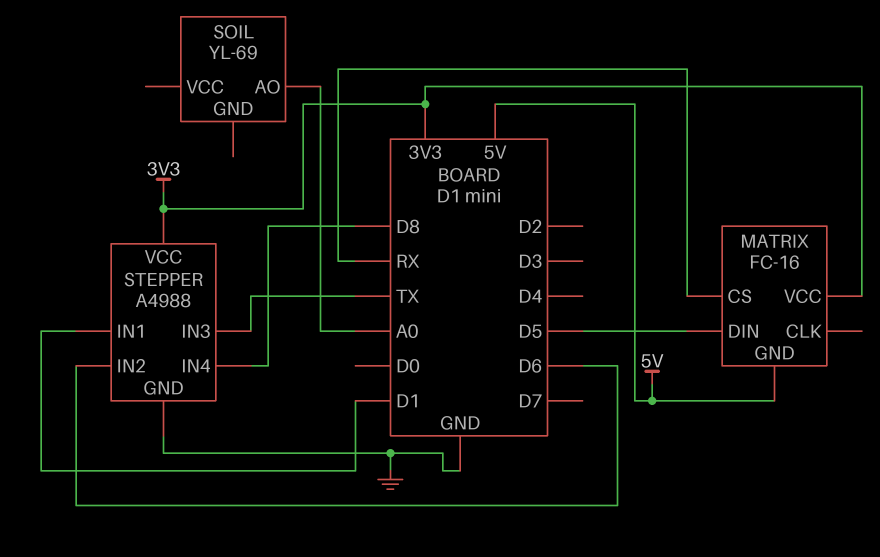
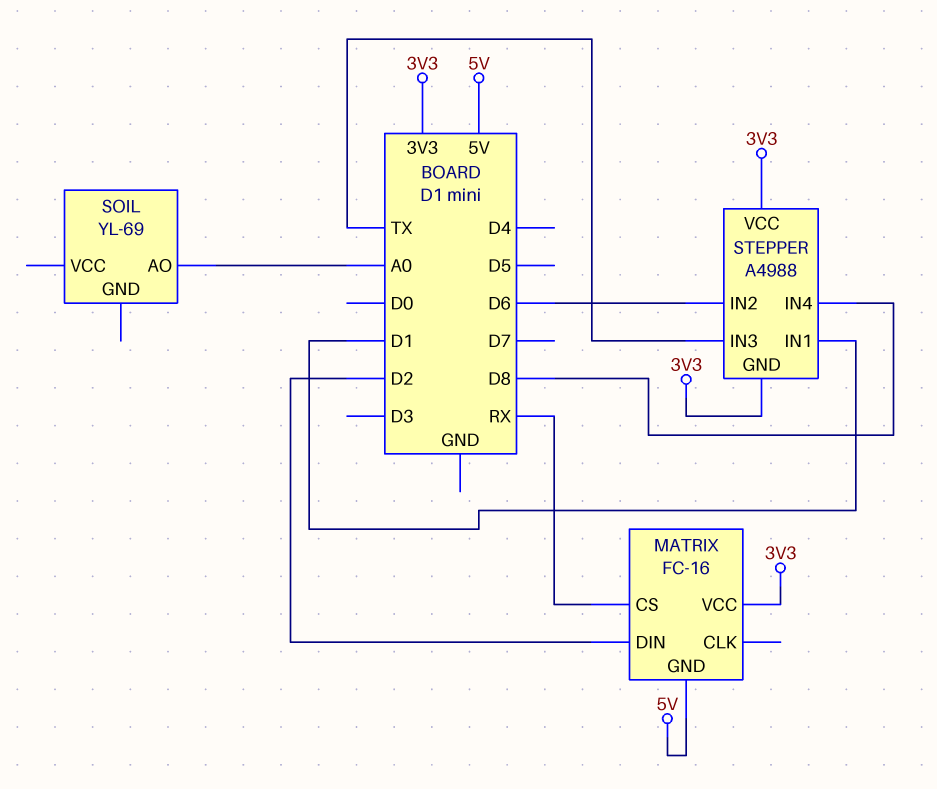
MATRIX pin DIN: D5 -> D2
STEPPER pin GND: GND -> 3V3

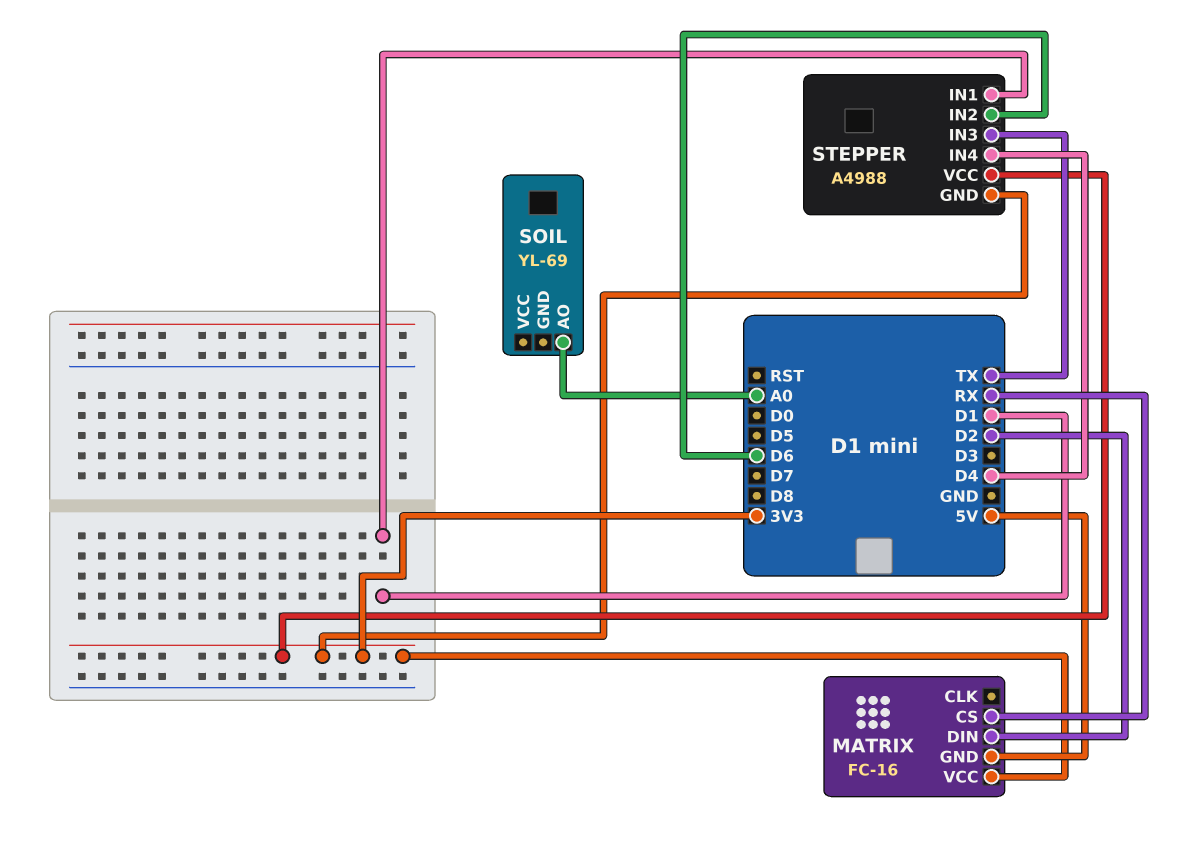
STEPPER pin IN4: D8 -> D4

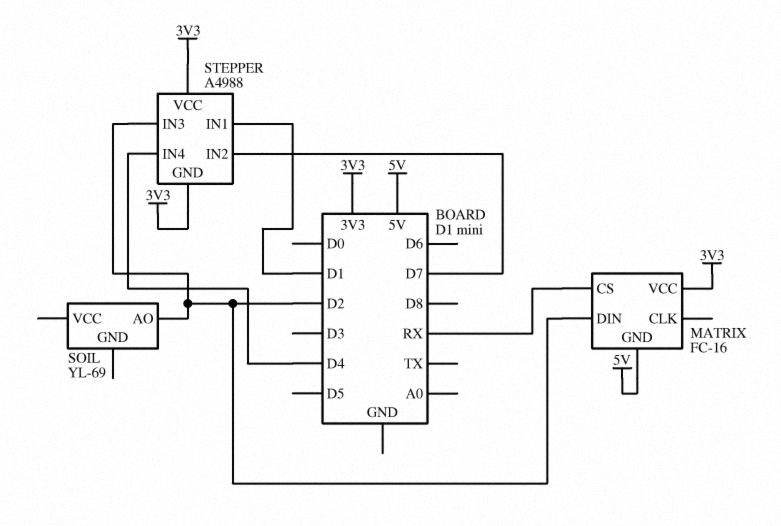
SOIL pin AO: A0 -> D2
STEPPER pin IN2: D6 -> D7
STEPPER pin IN3: TX -> D2

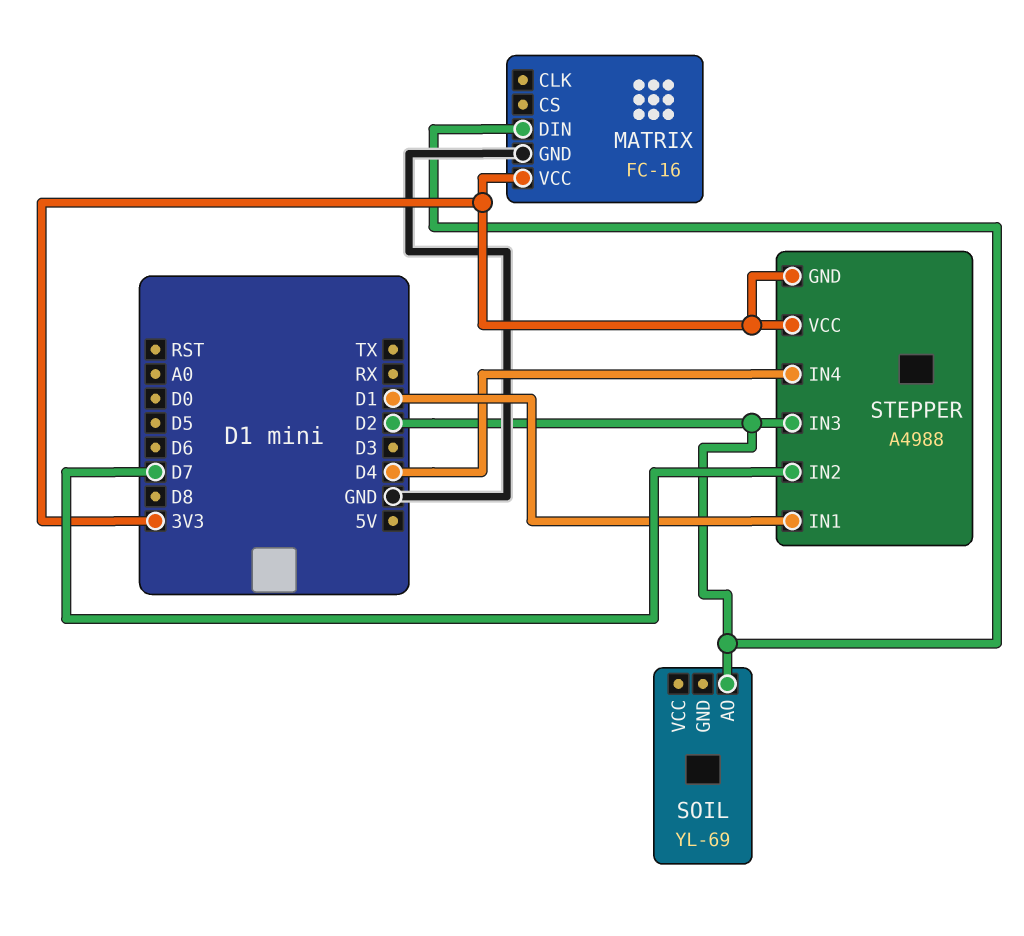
MATRIX pin CS: RX -> none
MATRIX pin GND: 5V -> GND

